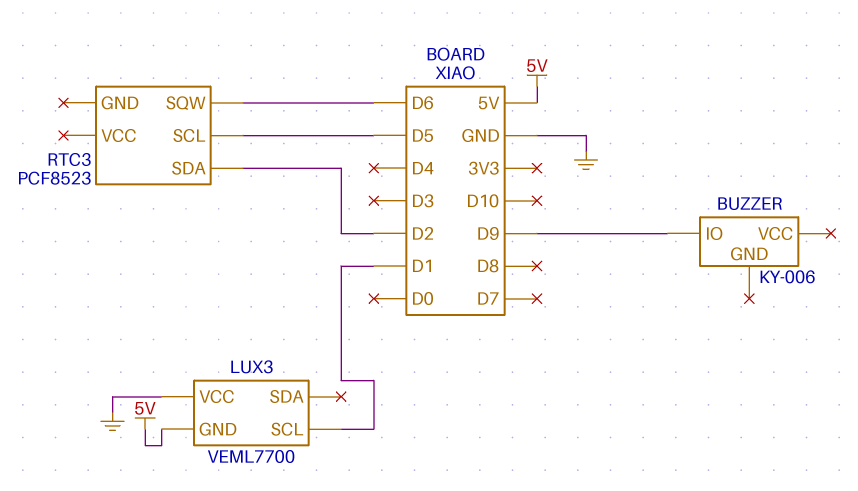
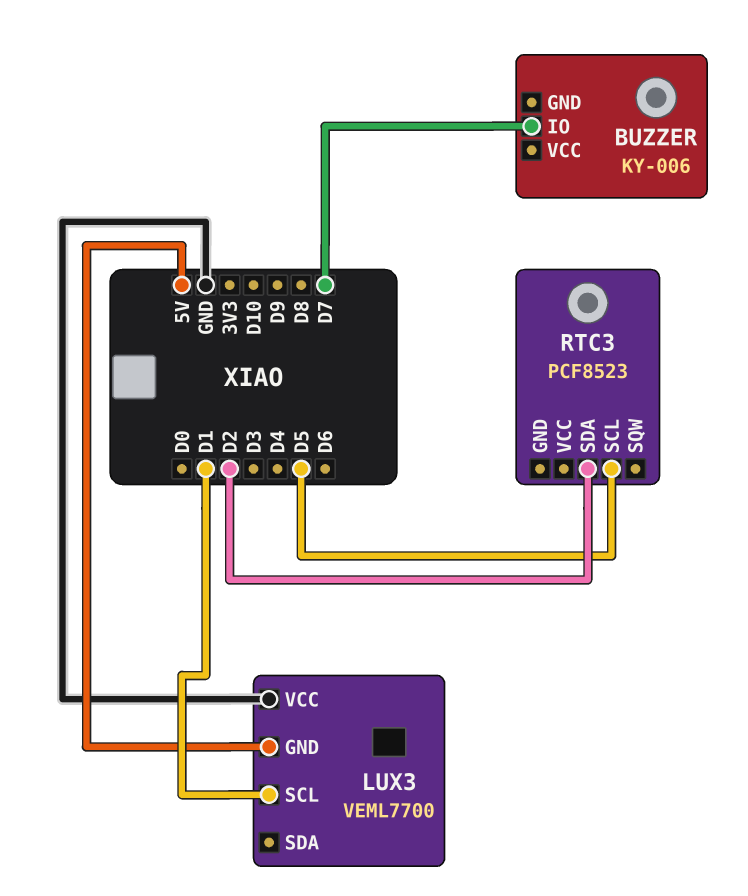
BUZZER pin IO: D9 -> D7
RTC3 pin SQW: D6 -> none

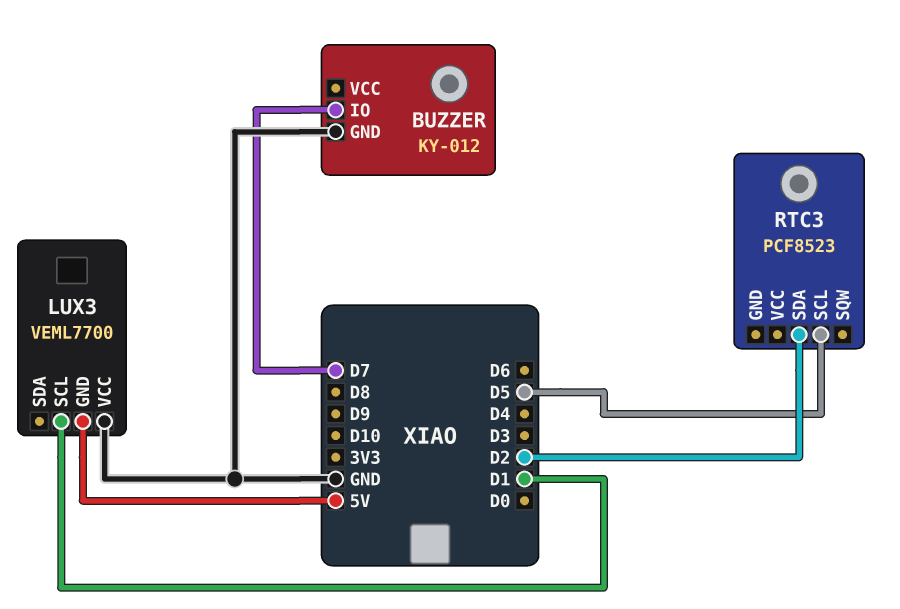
BUZZER: KY-006 -> KY-012
BUZZER pin GND: none -> GND

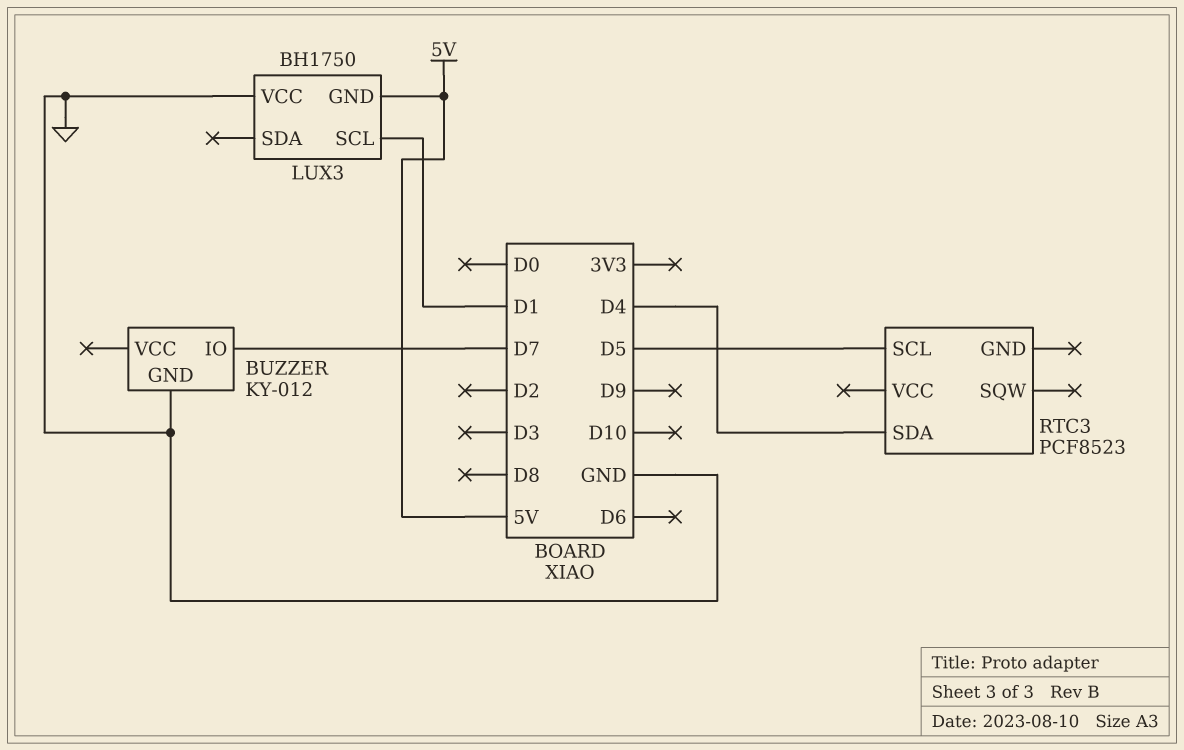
LUX3: VEML7700 -> BH1750
RTC3 pin SDA: D2 -> D4

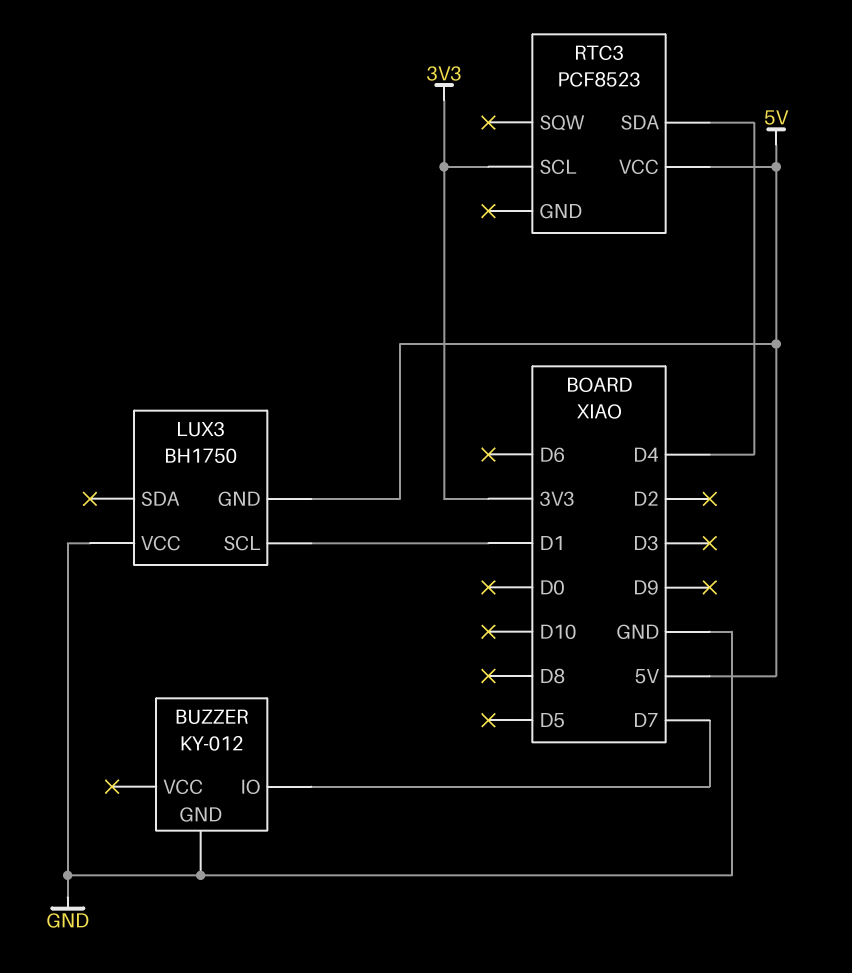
RTC3 pin SCL: D5 -> 3V3
RTC3 pin VCC: none -> 5V

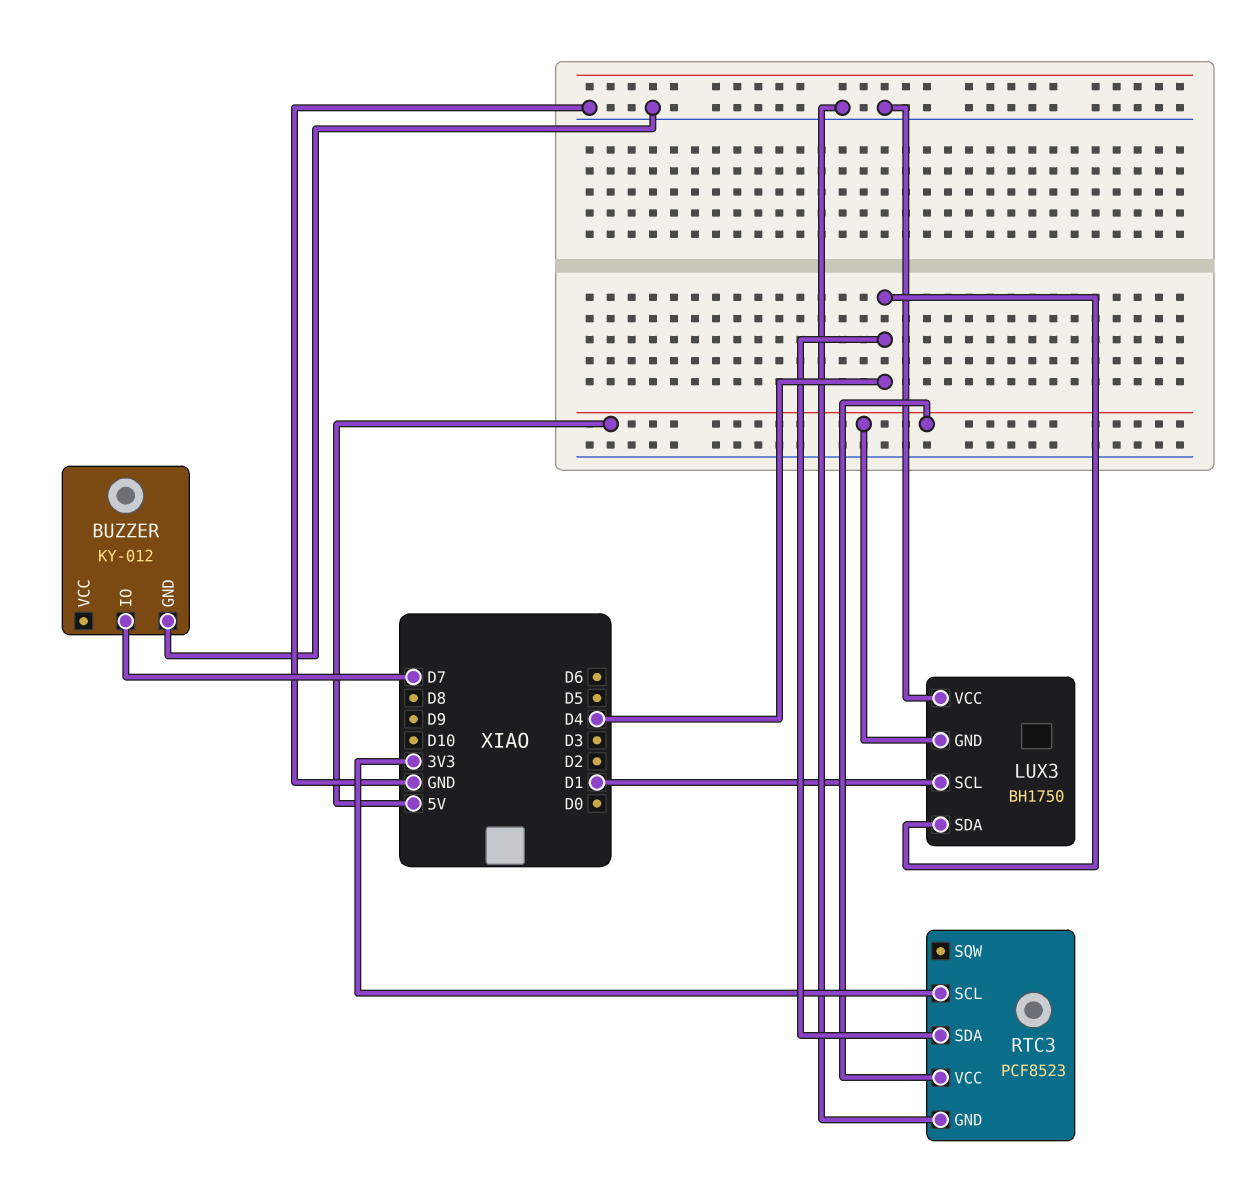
LUX3 pin SDA: none -> D4
RTC3 pin GND: none -> GND

